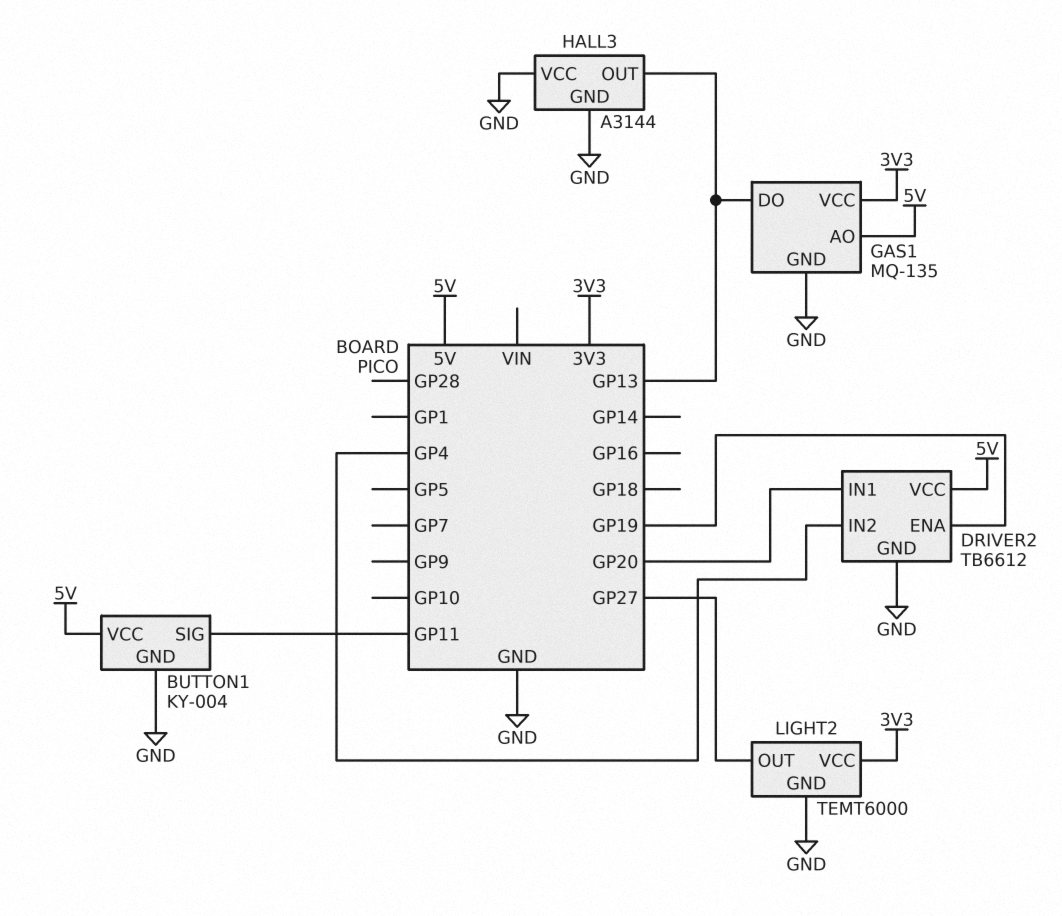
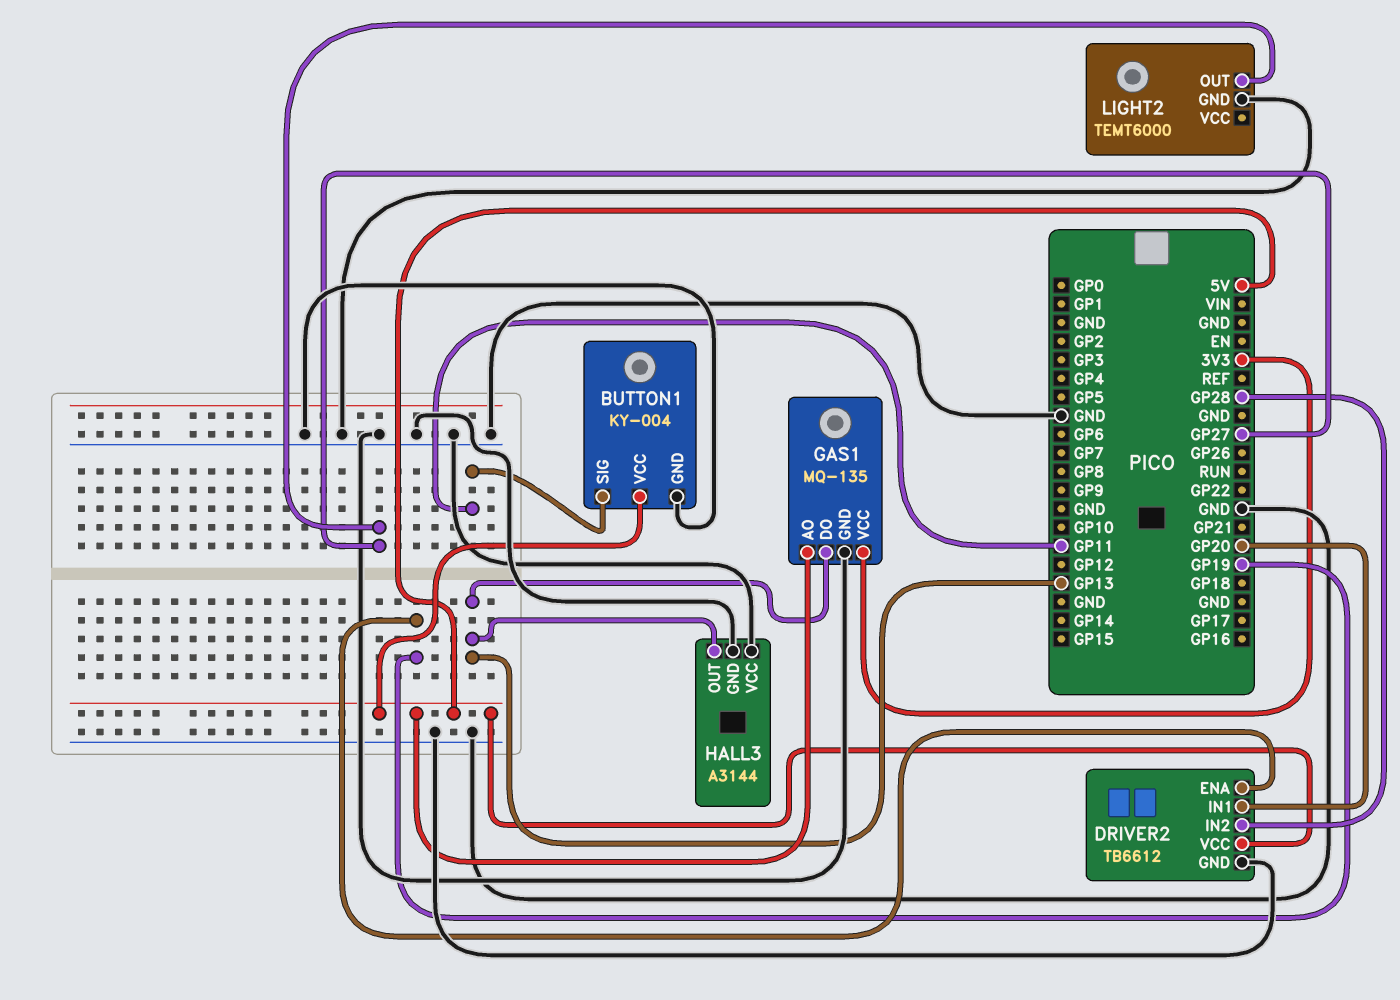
DRIVER2 pin IN2: GP4 -> GP28
LIGHT2 pin VCC: 3V3 -> none

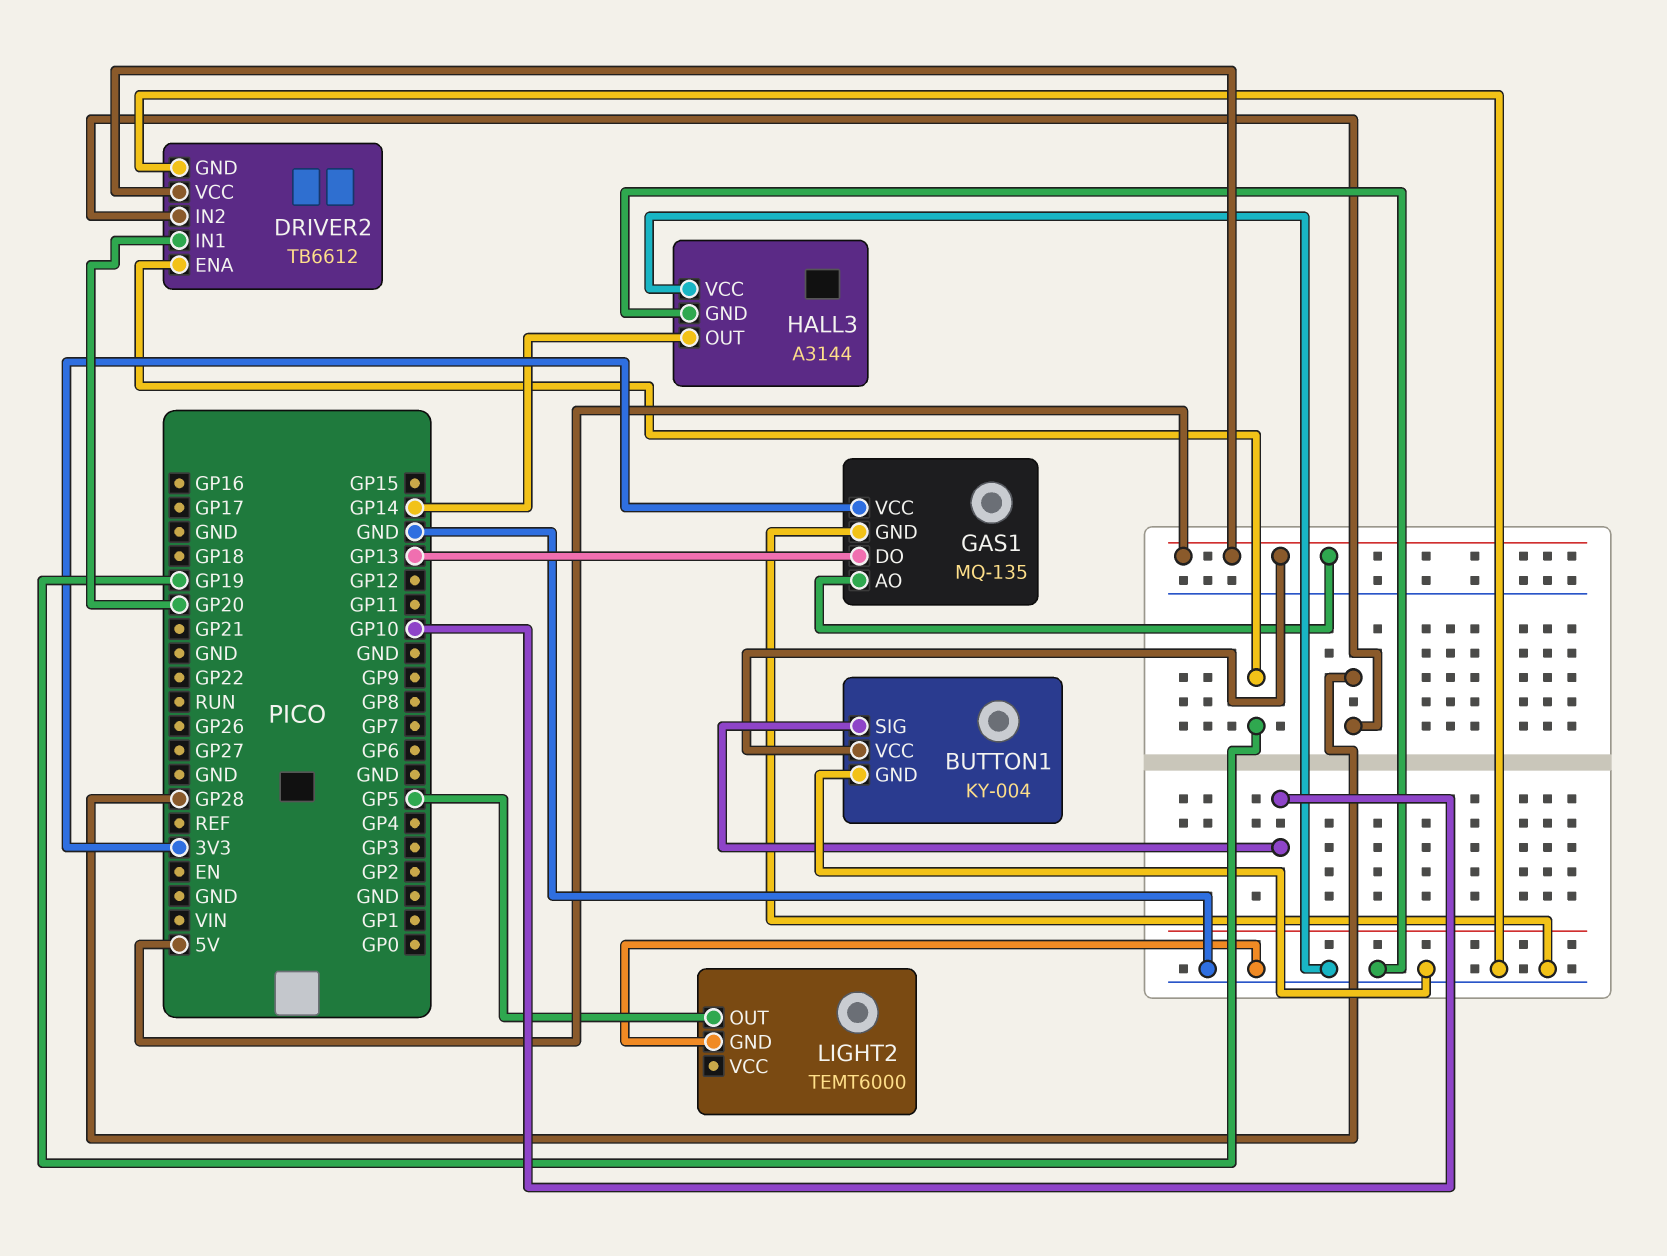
BUTTON1 pin SIG: GP11 -> GP10
HALL3 pin OUT: GP13 -> GP14
LIGHT2 pin OUT: GP27 -> GP5

